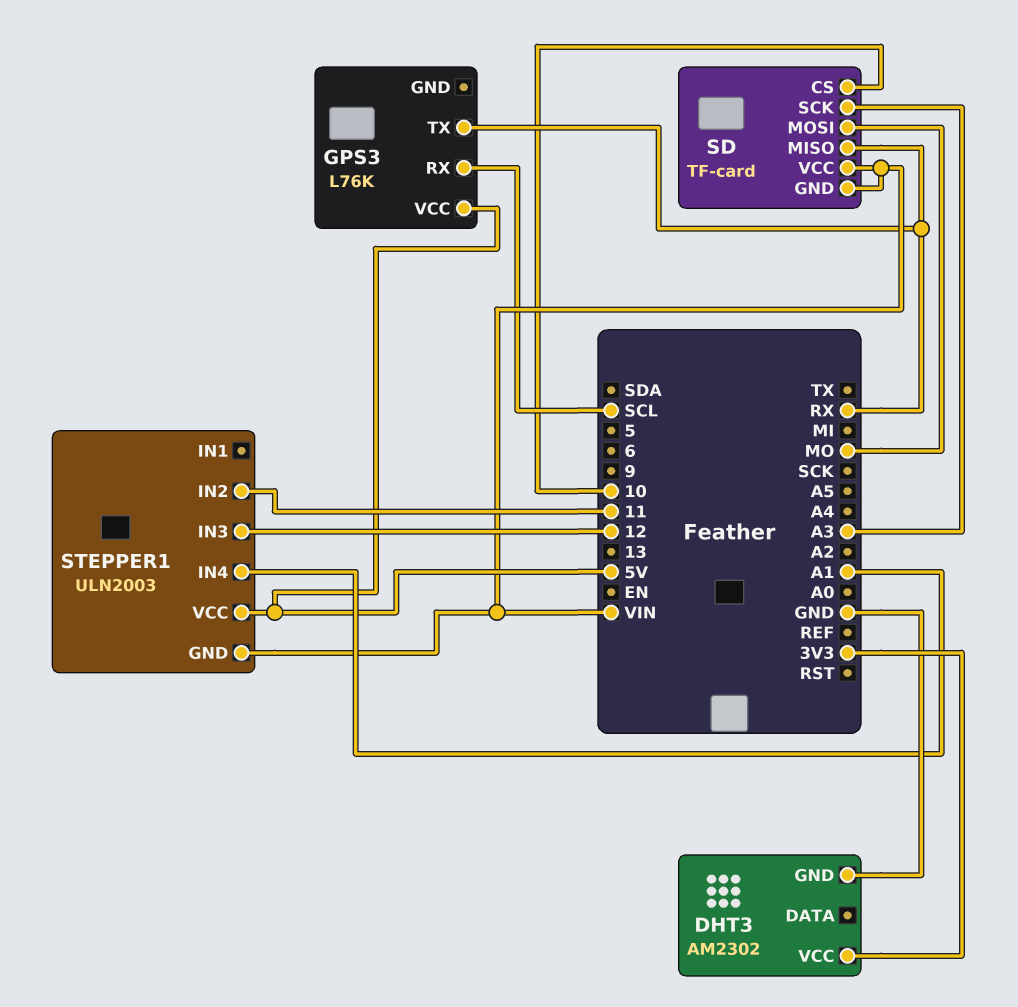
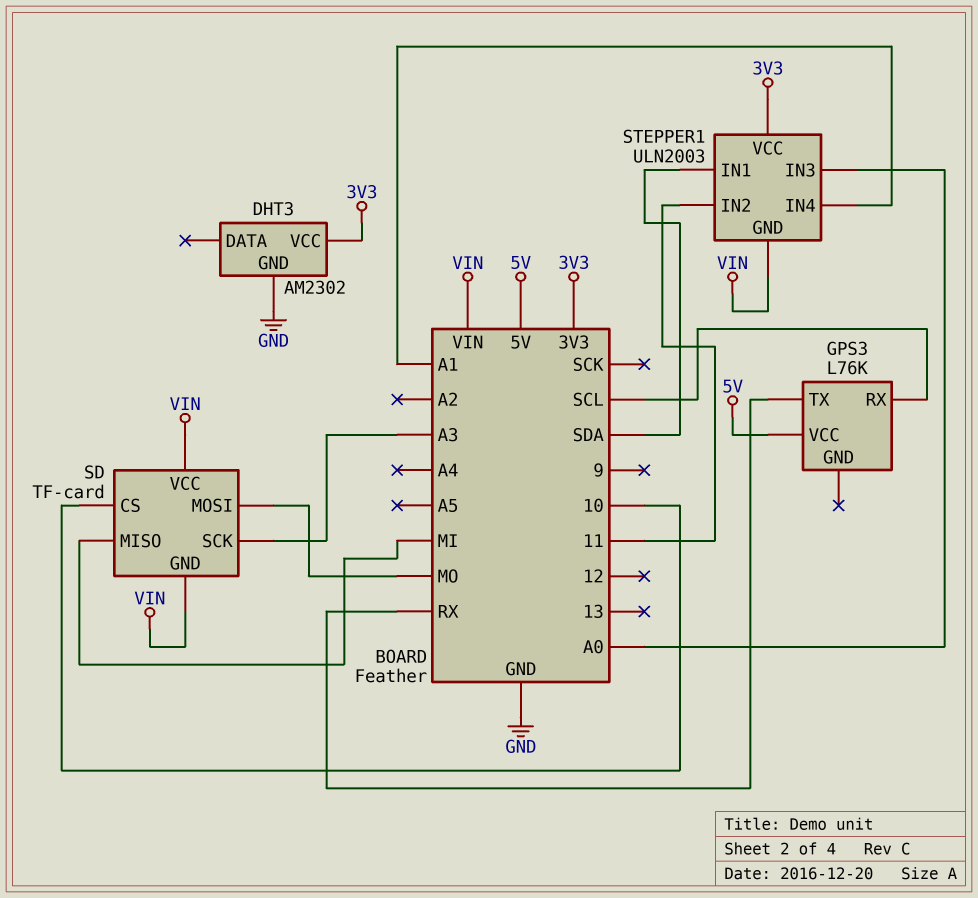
SD pin MISO: RX -> MI
STEPPER1 pin IN1: none -> SDA
STEPPER1 pin IN3: 12 -> A0
STEPPER1 pin VCC: 5V -> 3V3

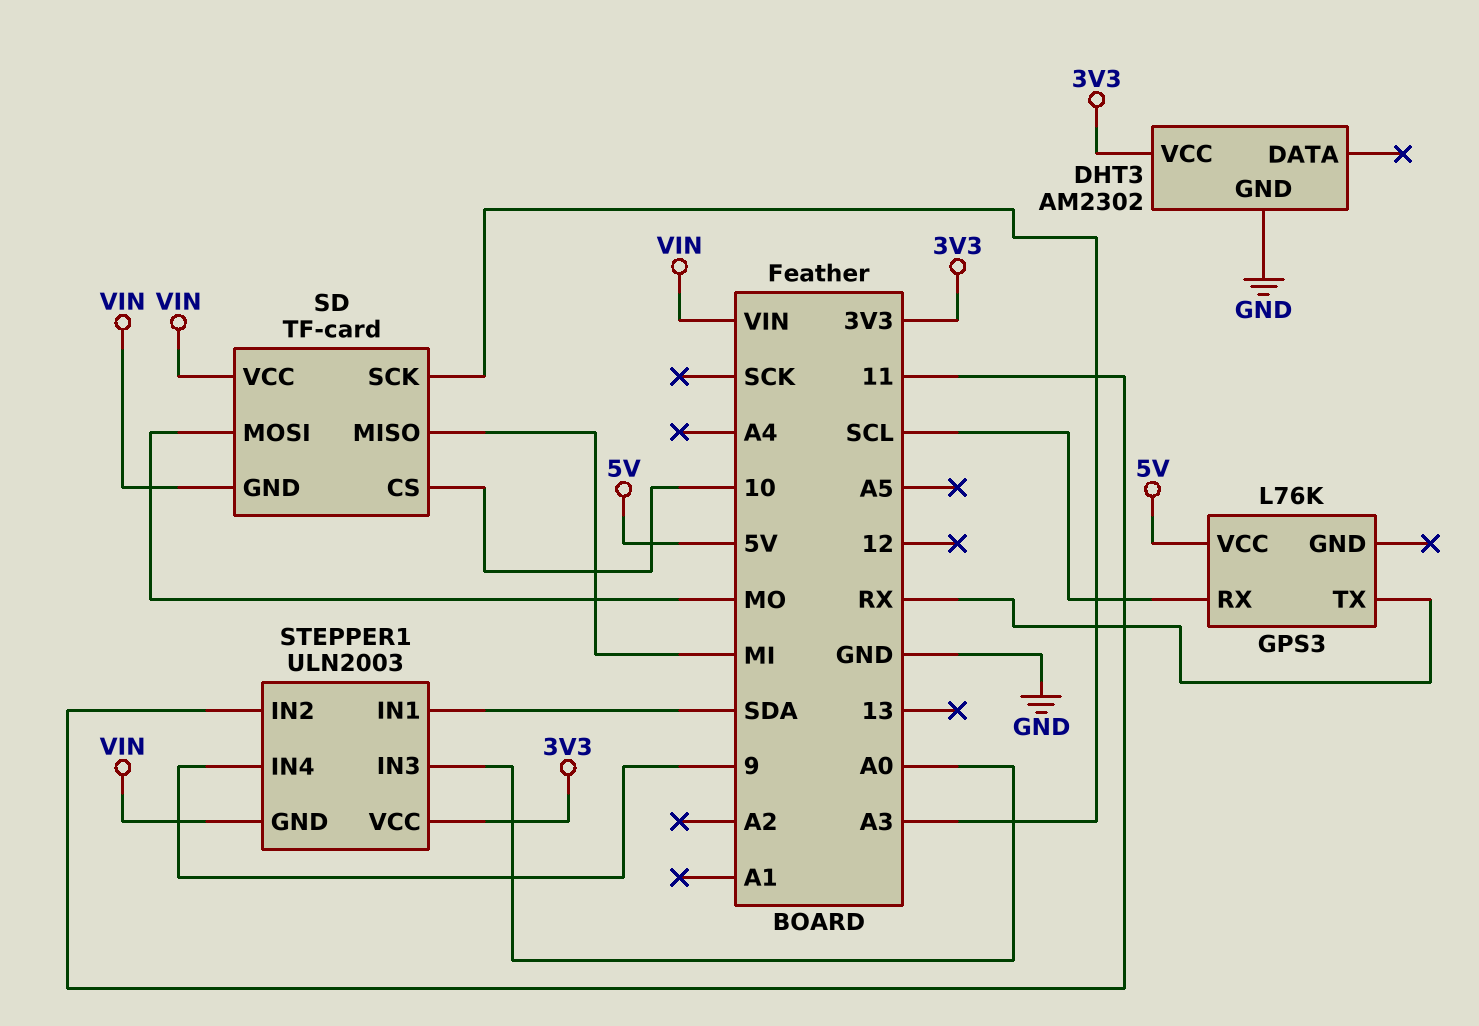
STEPPER1 pin IN4: A1 -> 9

